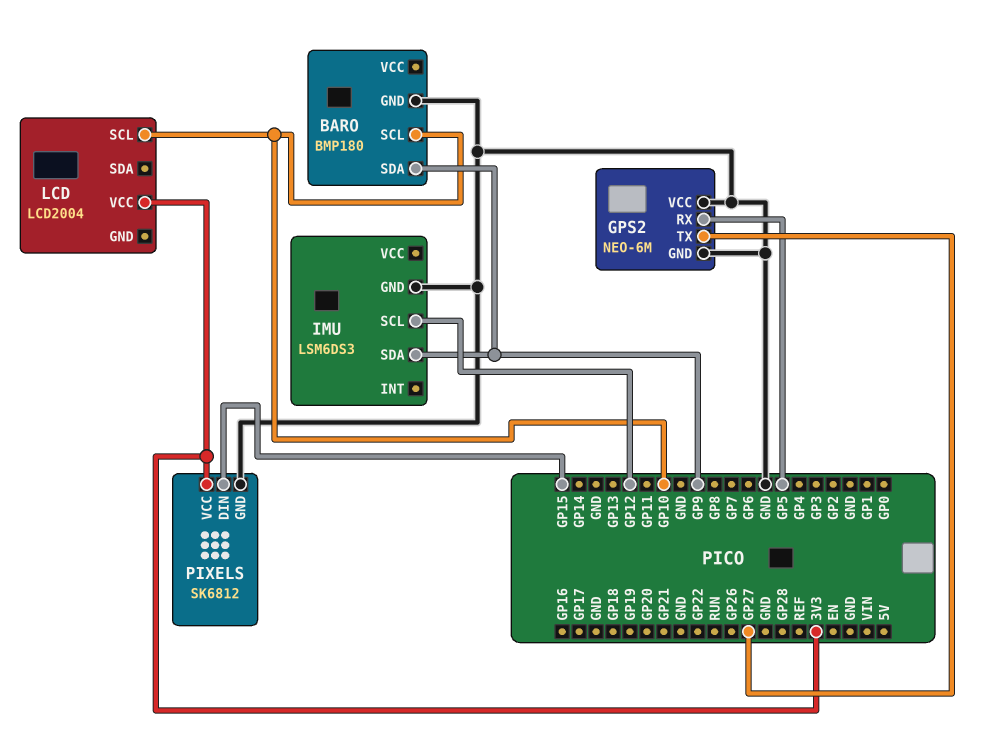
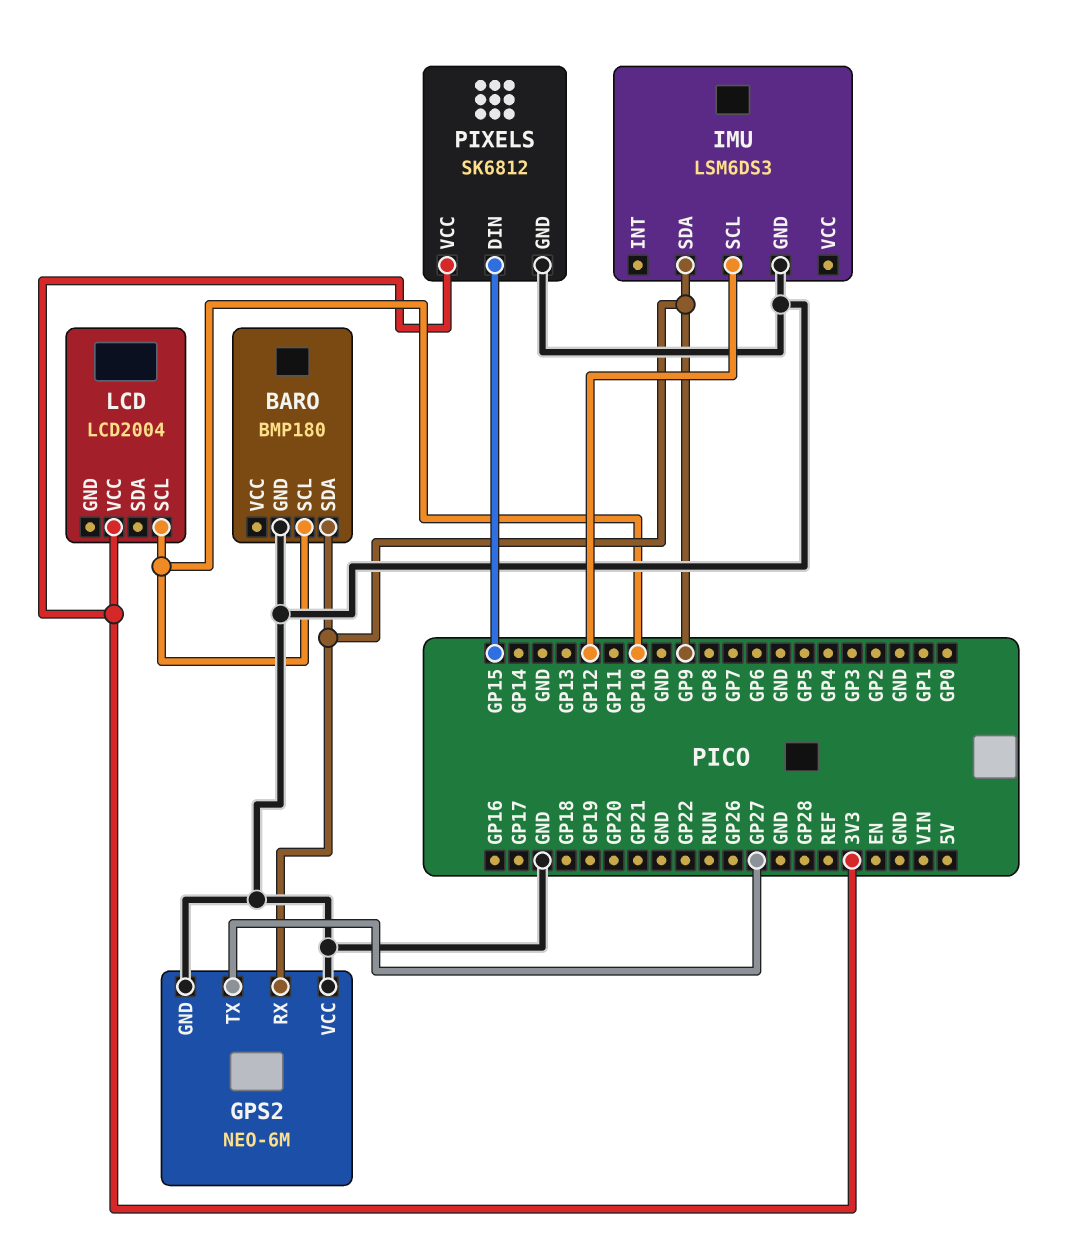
GPS2 pin RX: GP5 -> GP9

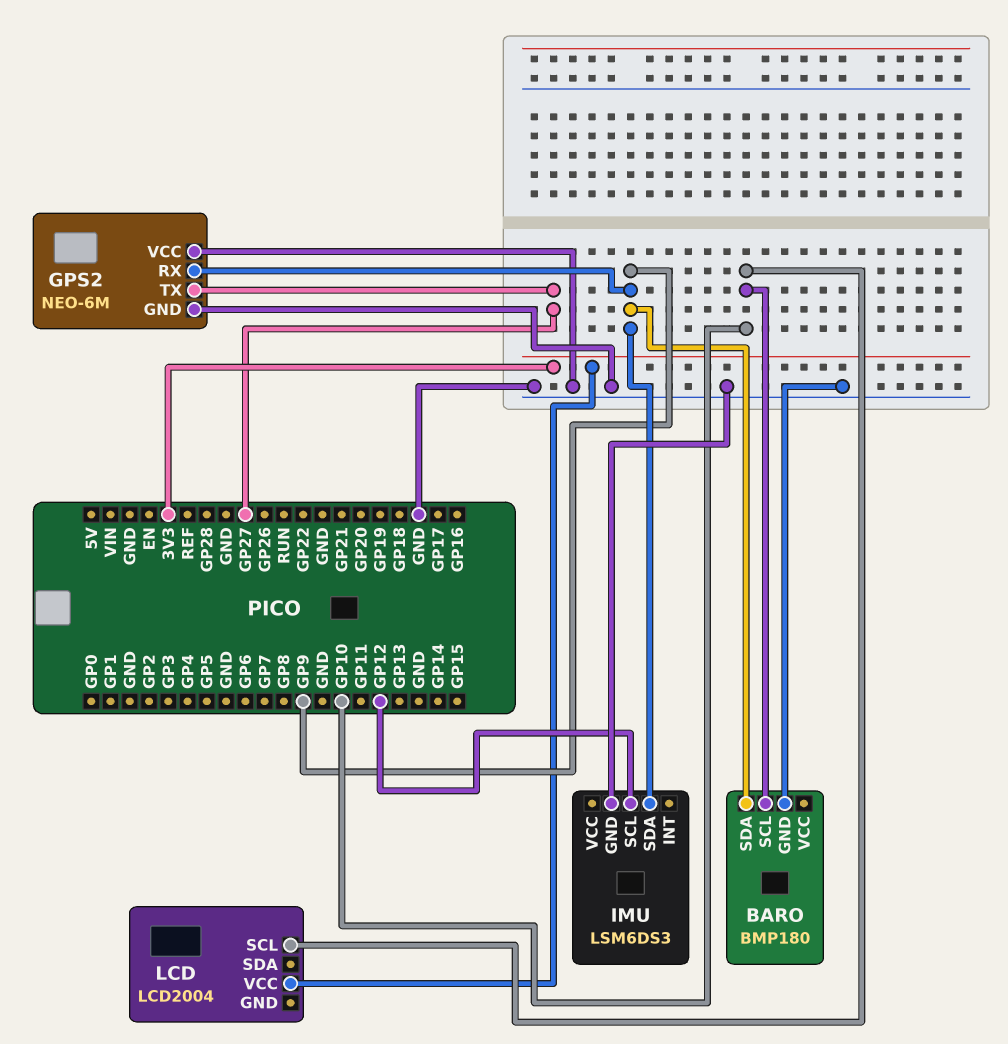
PIXELS: SK6812 -> none
PIXELS pin DIN: GP15 -> none
PIXELS pin GND: GND -> none
PIXELS pin VCC: 3V3 -> none

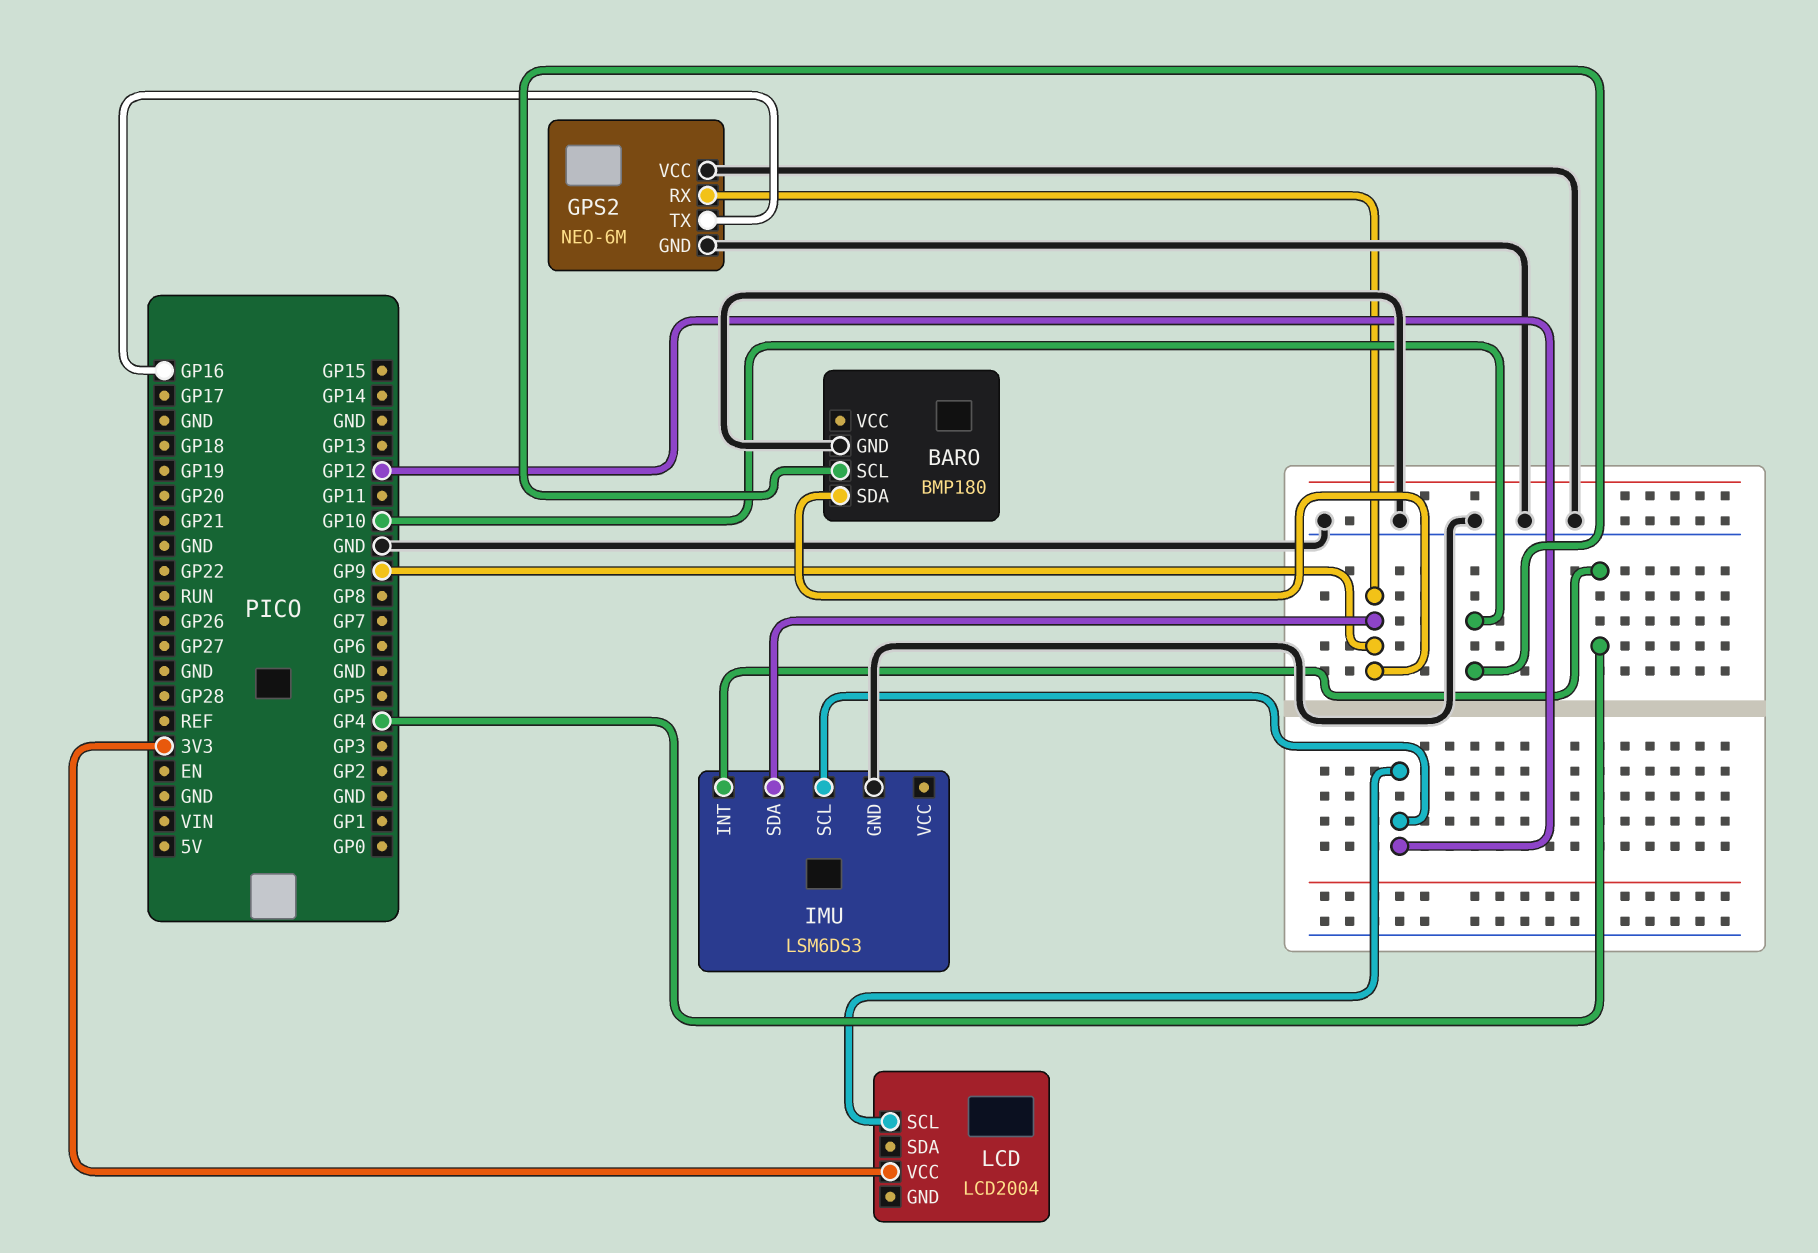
GPS2 pin TX: GP27 -> GP16
IMU pin INT: none -> GP4
LCD pin SCL: GP10 -> GP12

